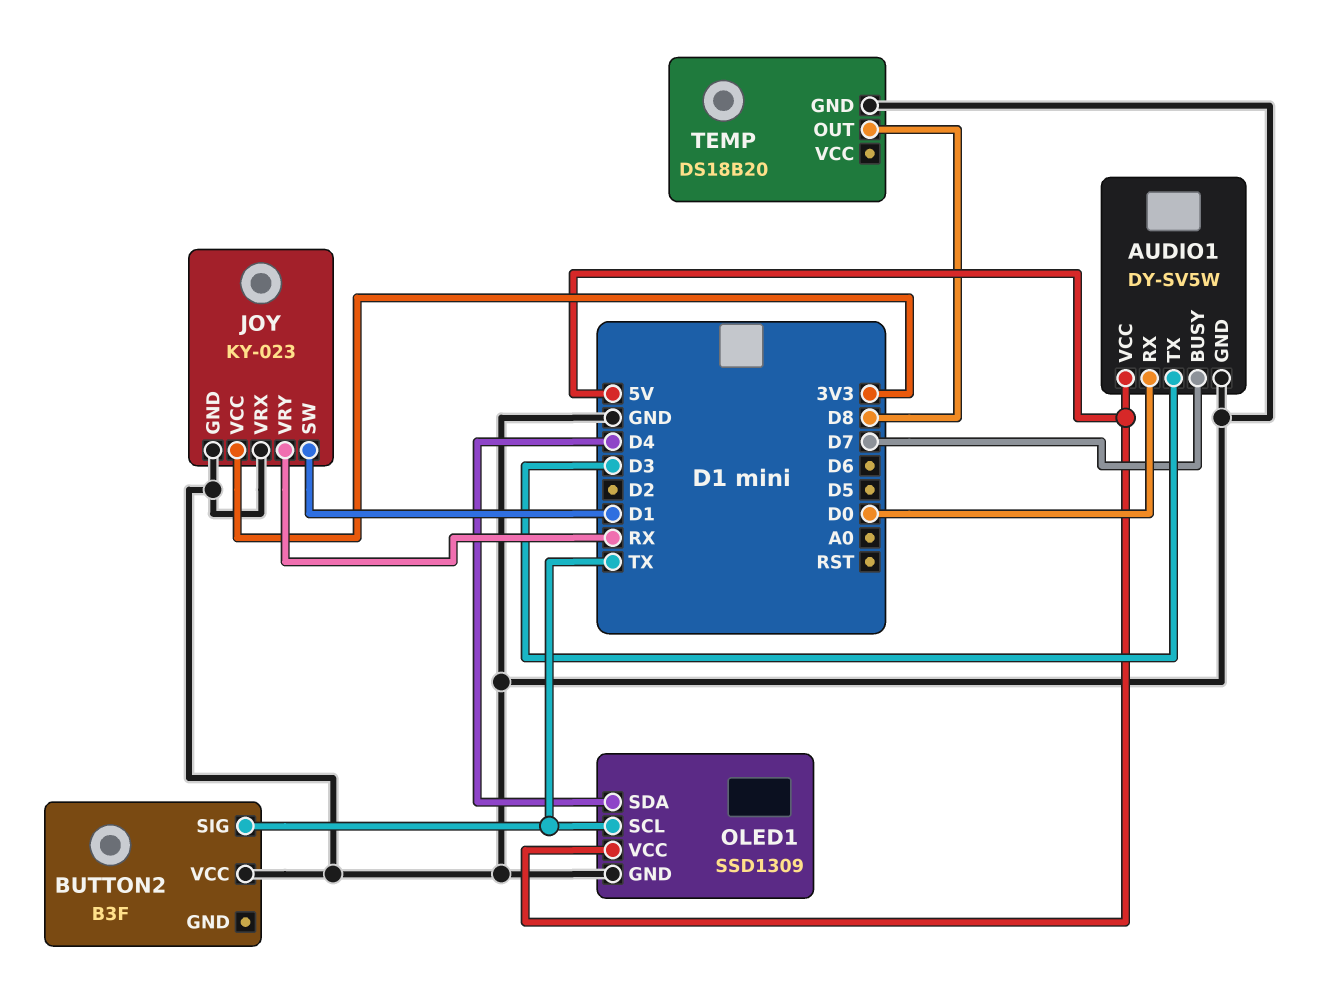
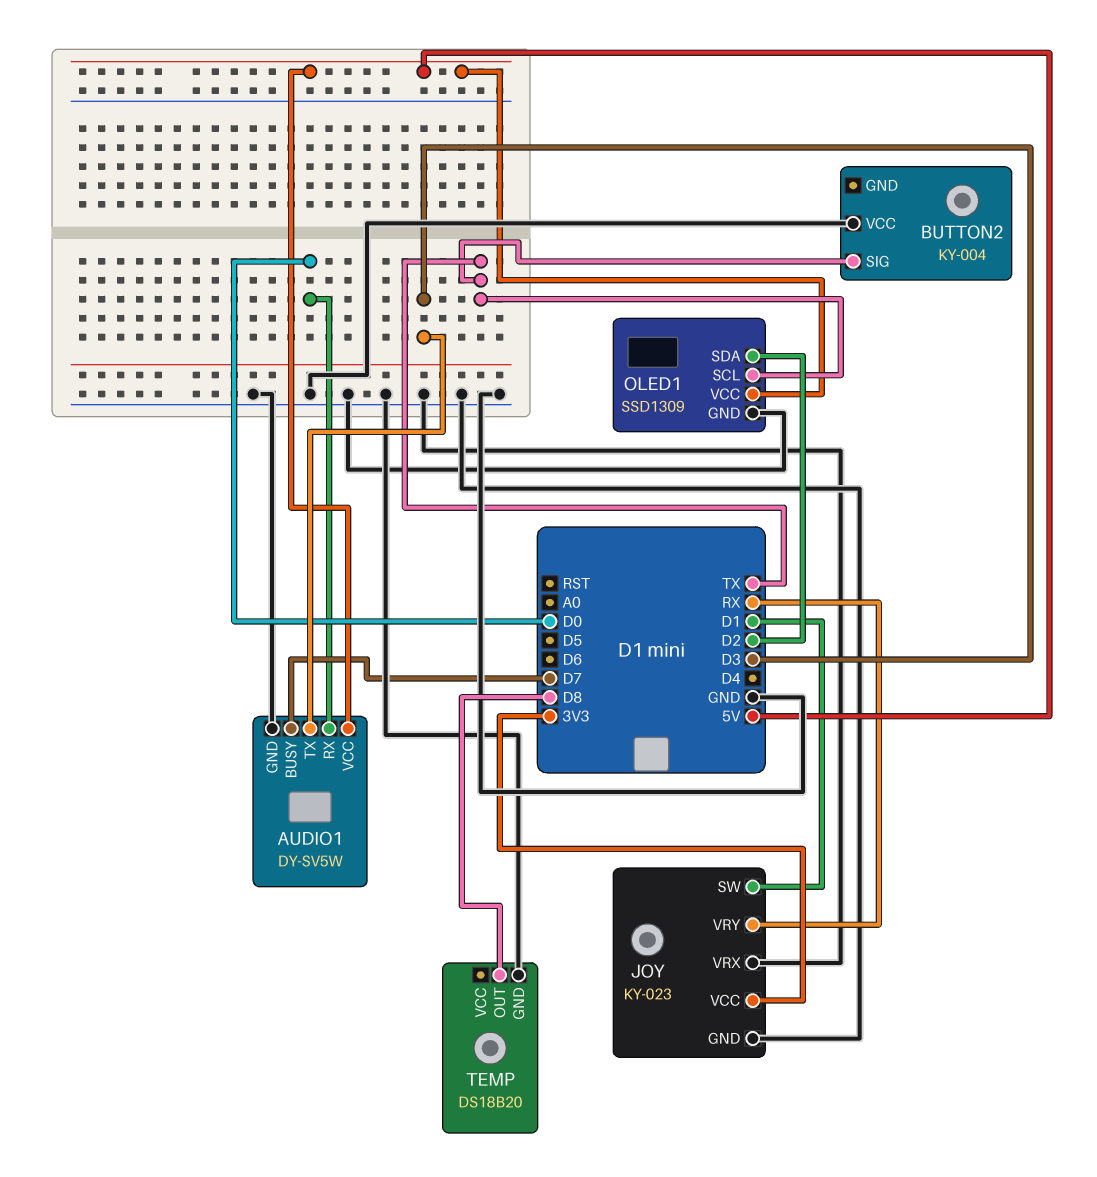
BUTTON2: B3F -> KY-004
OLED1 pin SDA: D4 -> D2

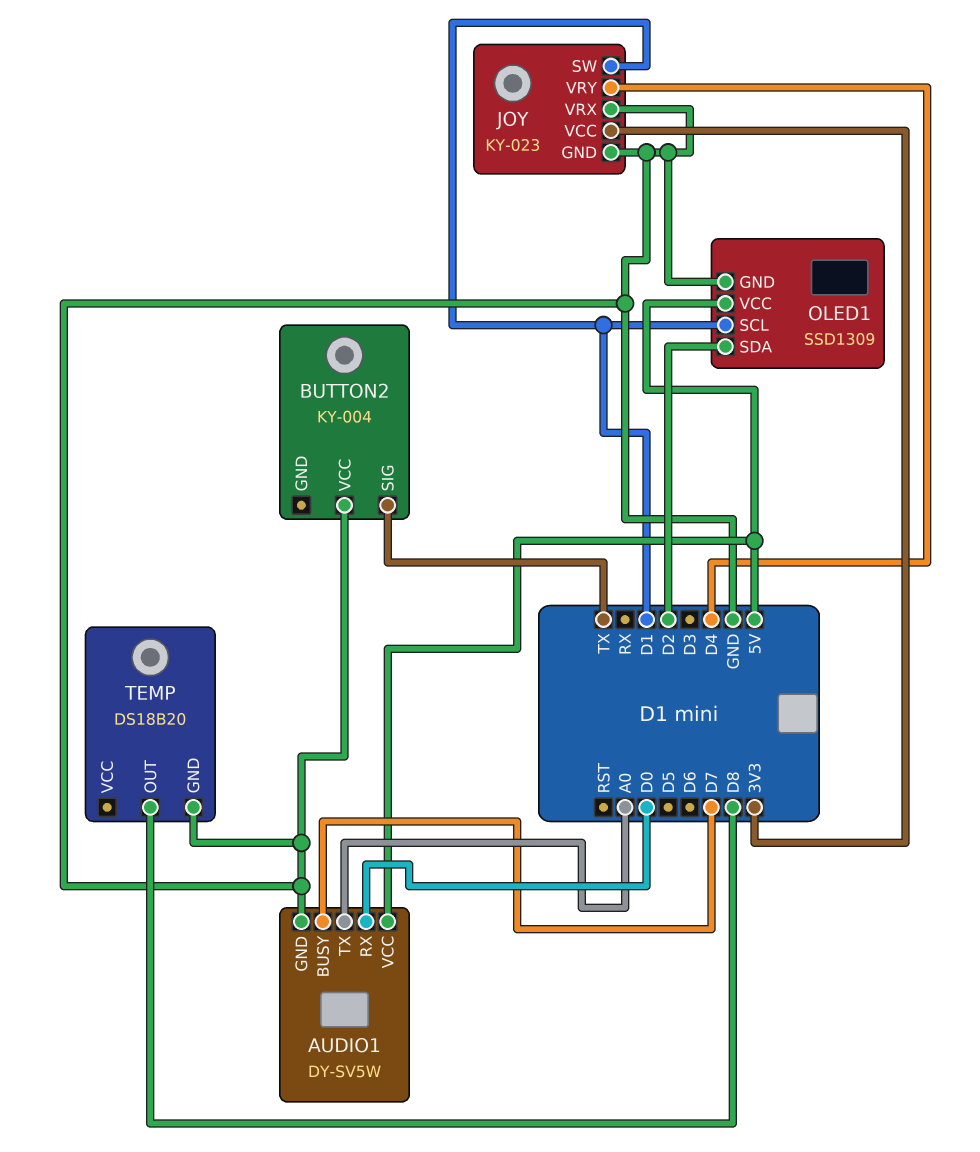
AUDIO1 pin TX: D3 -> A0
JOY pin VRY: RX -> D4
OLED1 pin SCL: TX -> D1

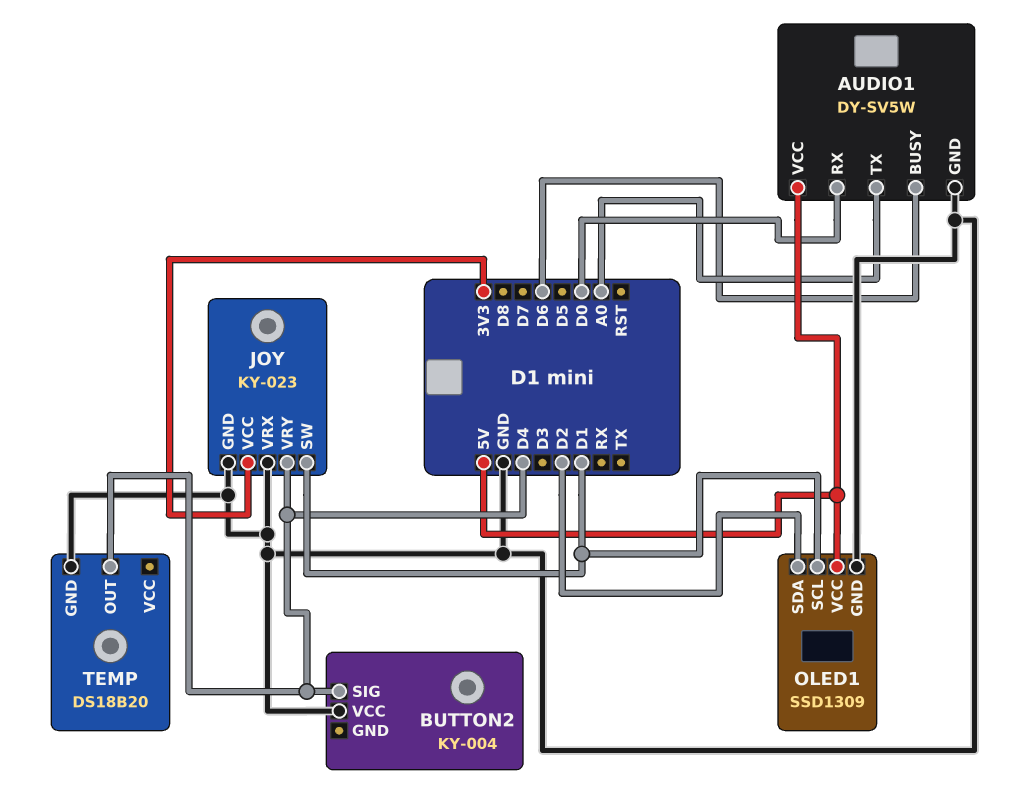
AUDIO1 pin BUSY: D7 -> D6
BUTTON2 pin SIG: TX -> D4
TEMP pin OUT: D8 -> D4

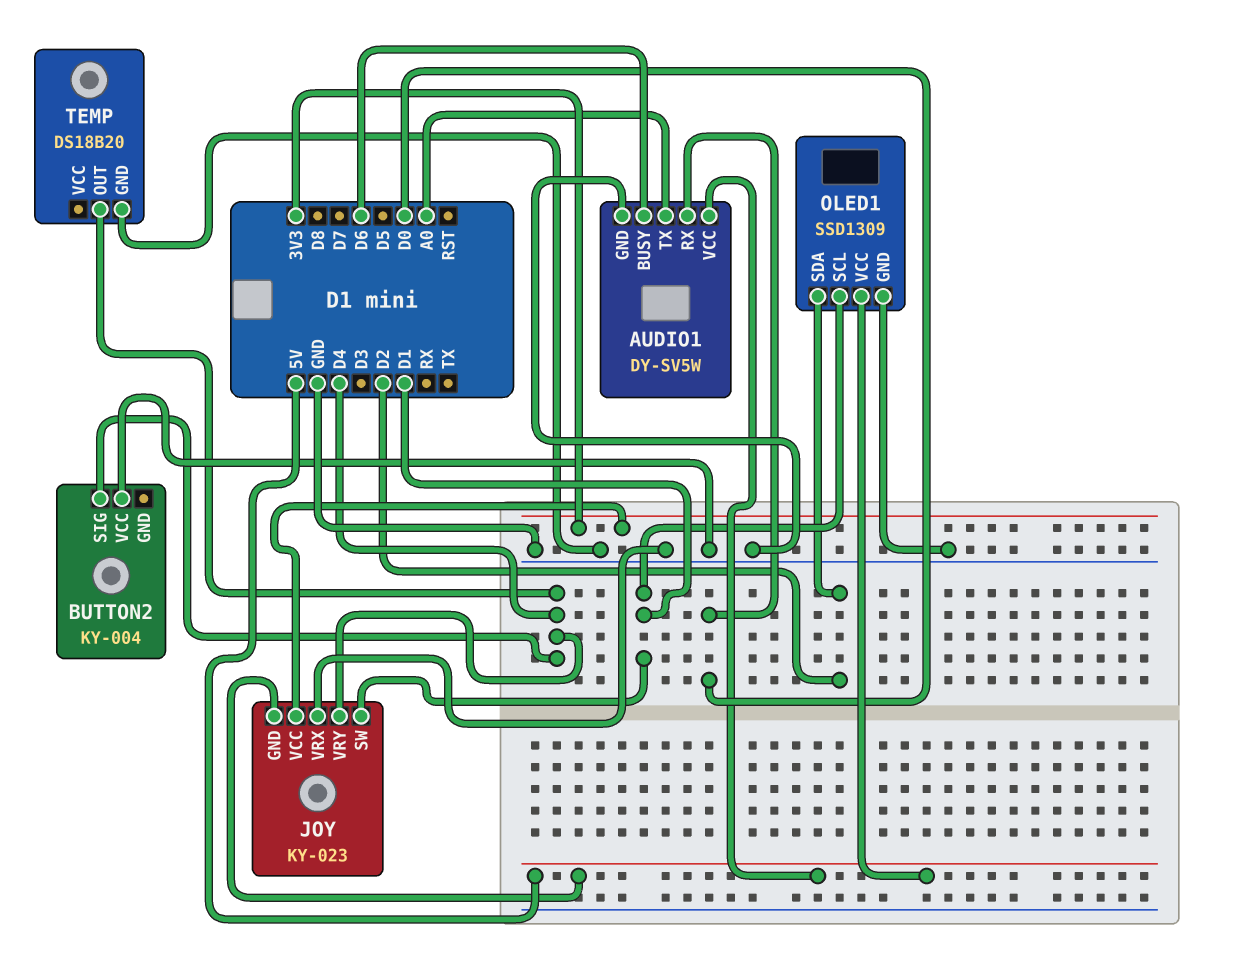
JOY pin GND: GND -> 5V

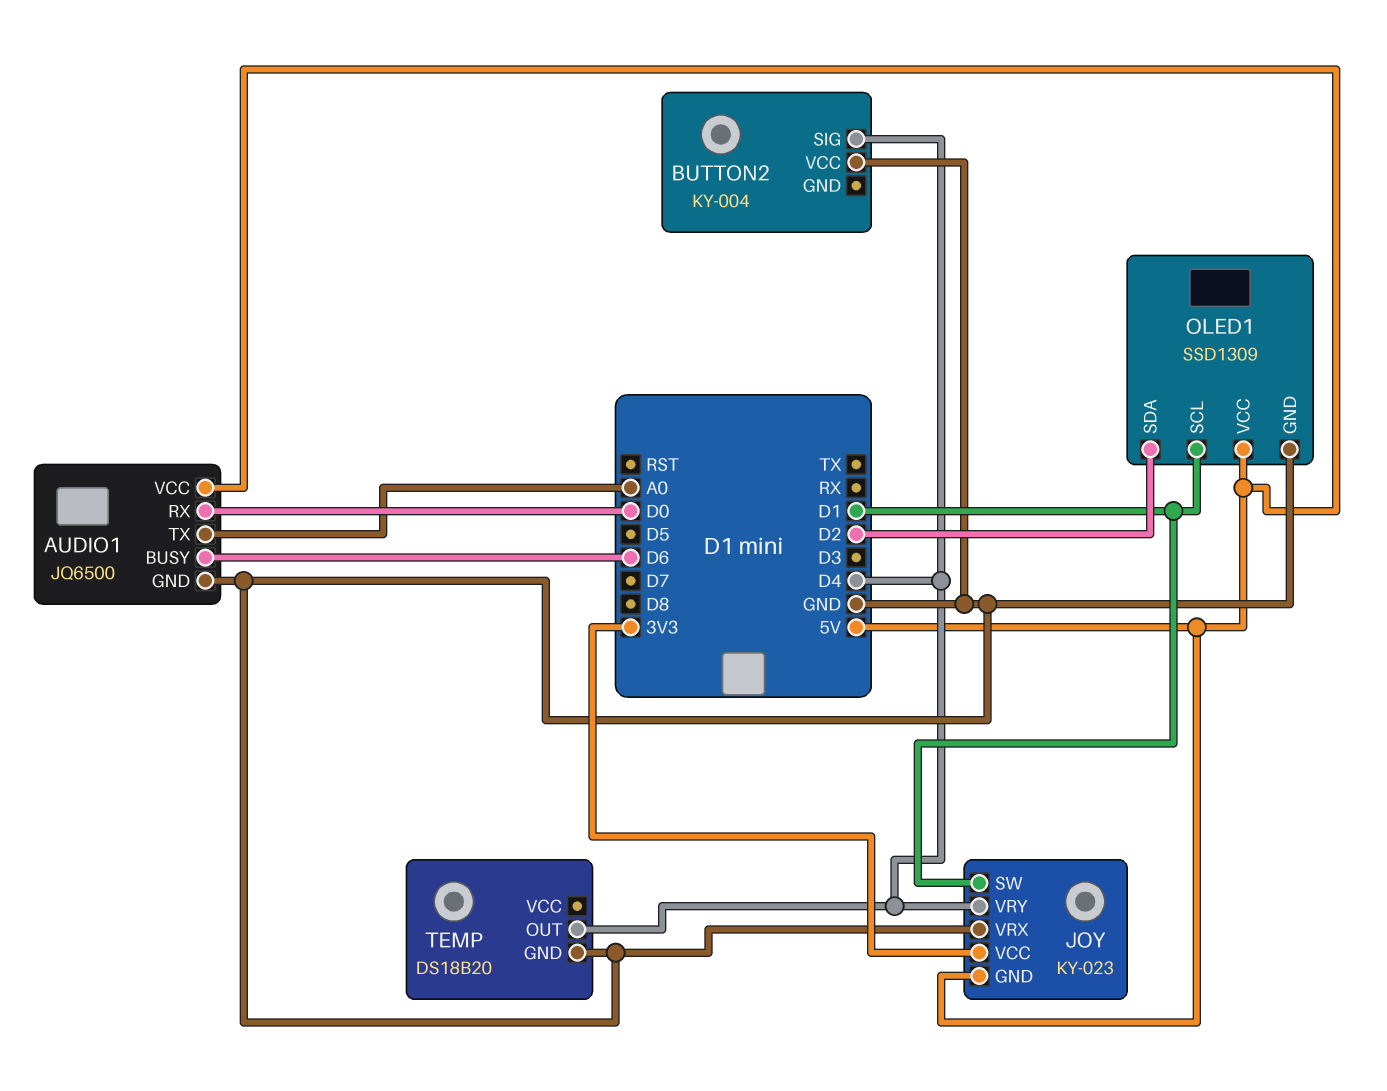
AUDIO1: DY-SV5W -> JQ6500

